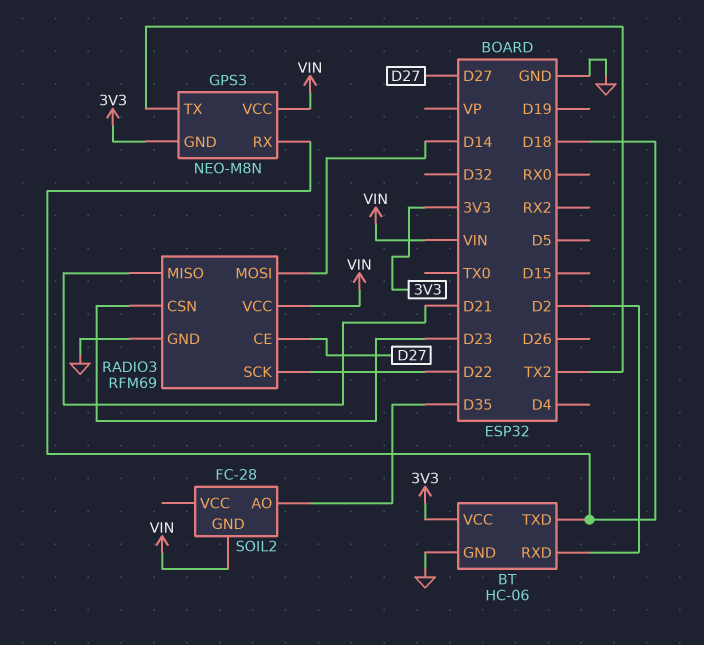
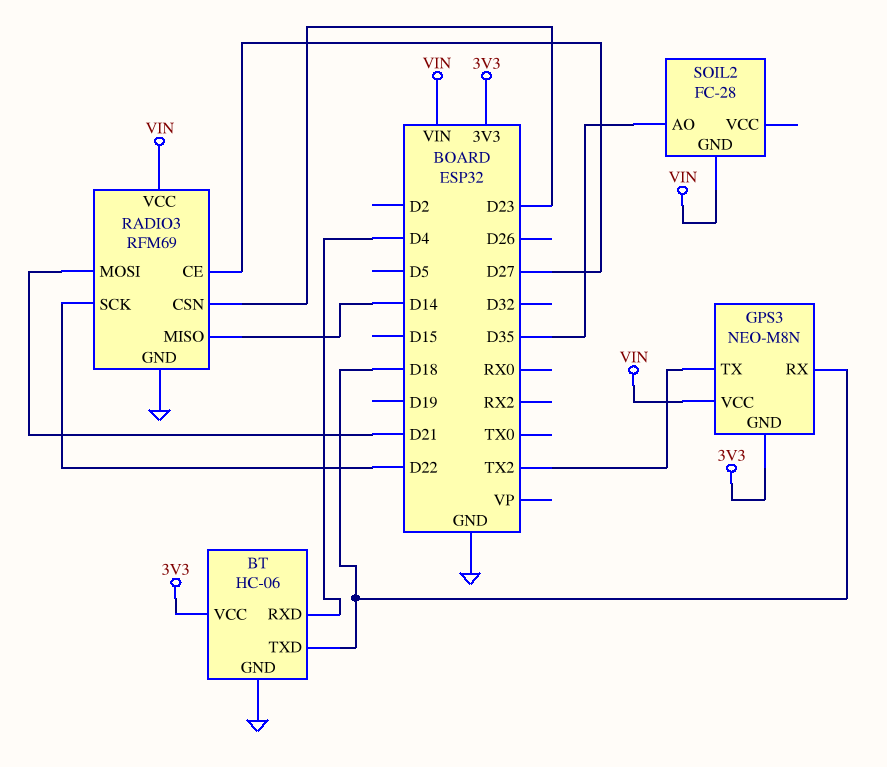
BT pin RXD: D2 -> D4
RADIO3 pin MISO: D21 -> D14
RADIO3 pin MOSI: D14 -> D21

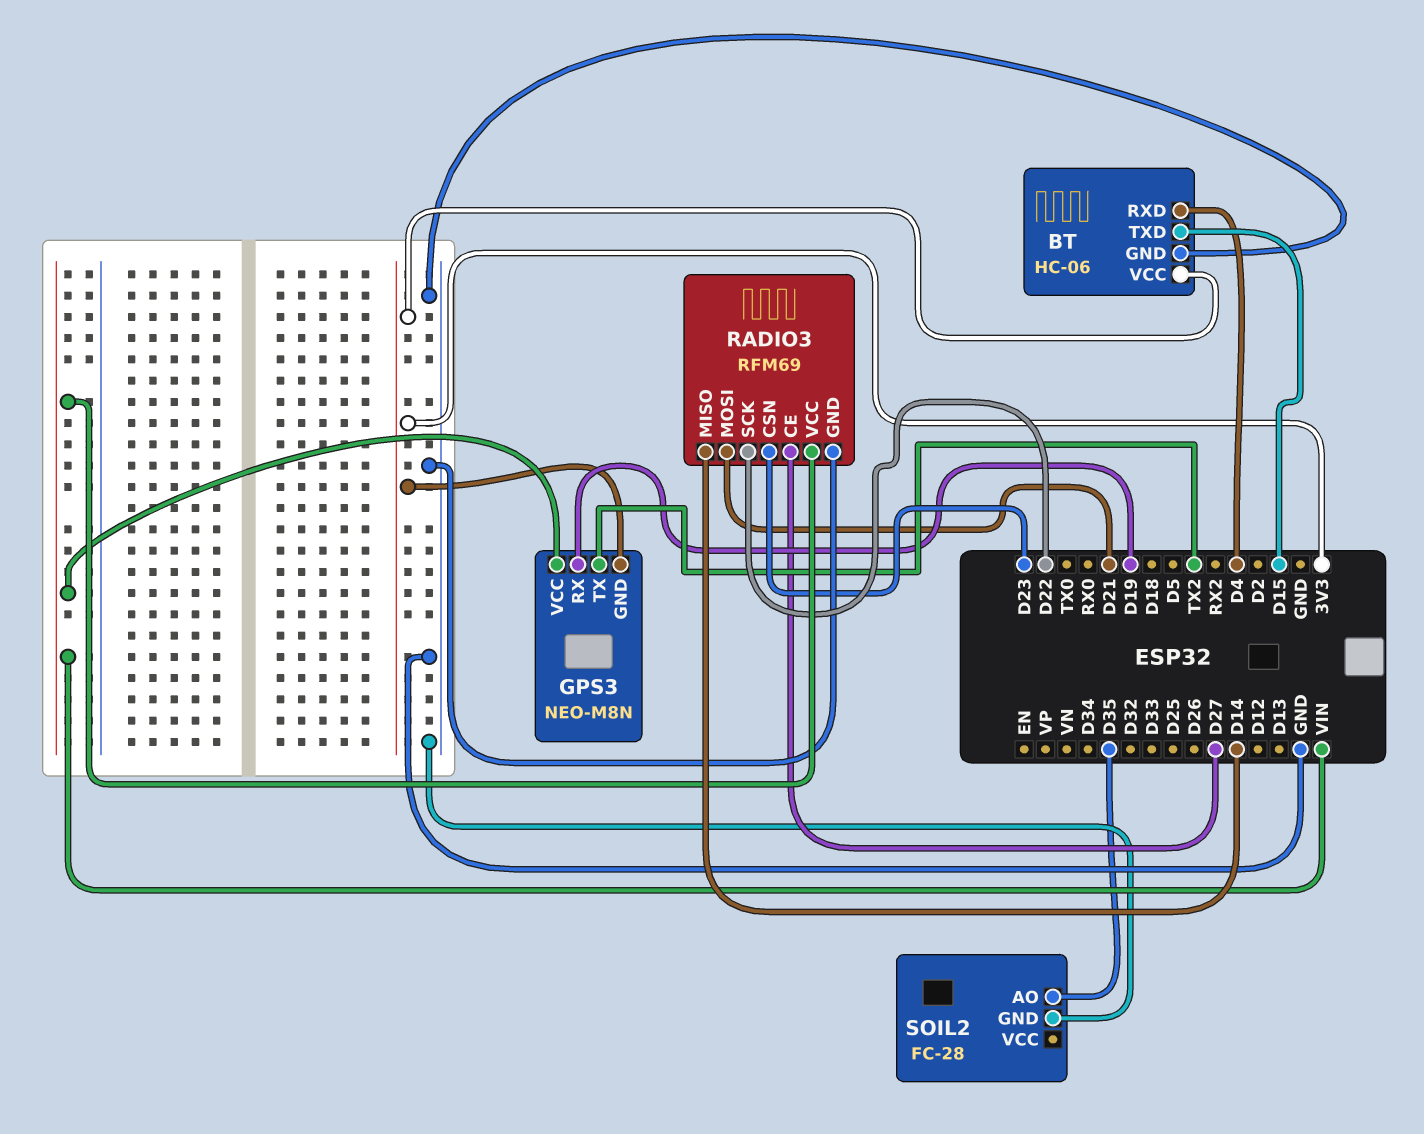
BT pin TXD: D18 -> D15
GPS3 pin RX: D18 -> D19
SOIL2 pin GND: VIN -> GND

